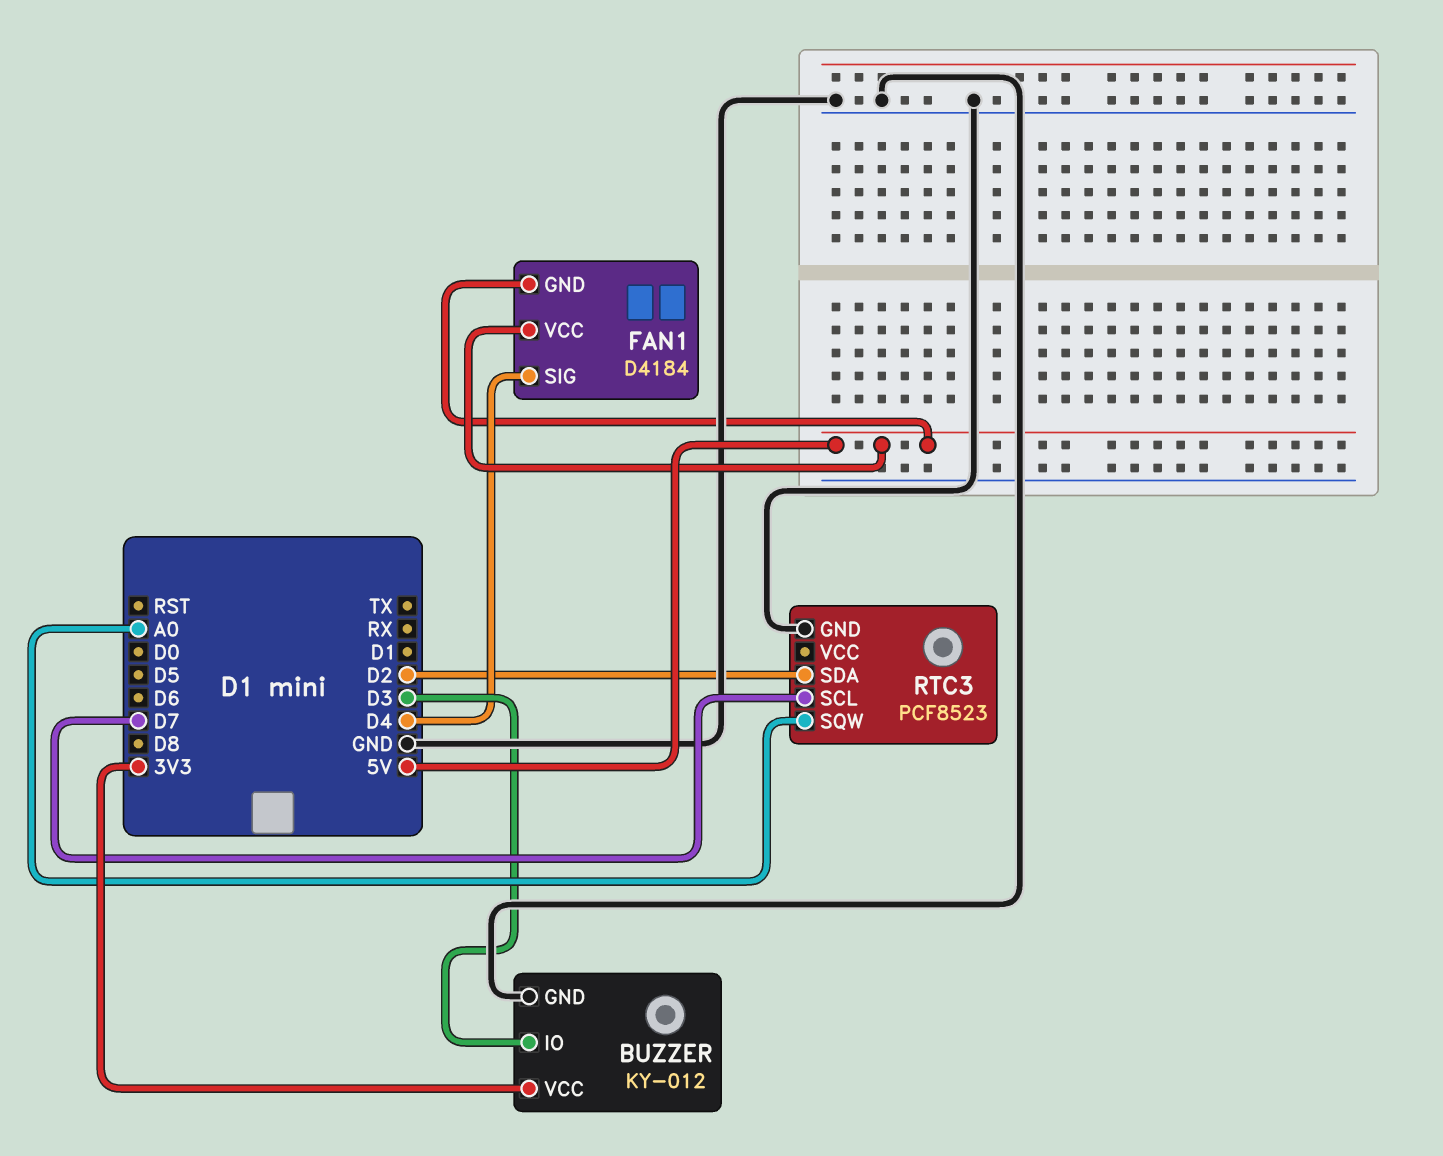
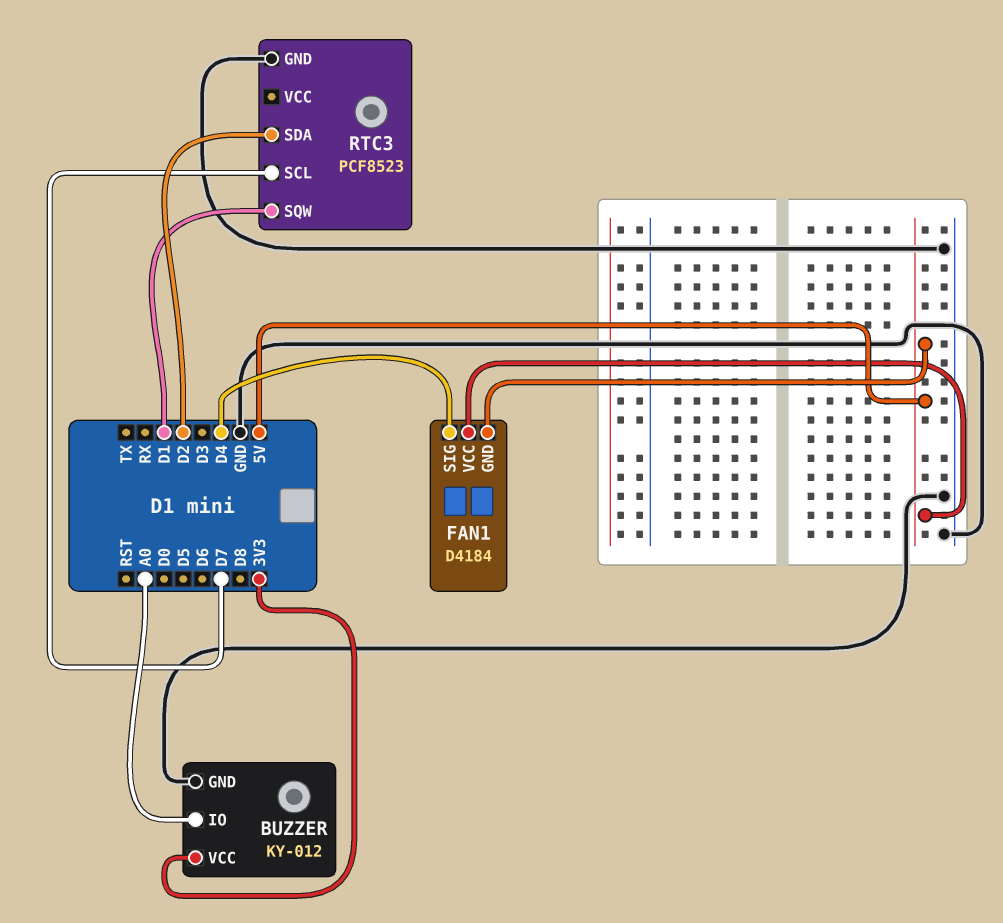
BUZZER pin IO: D3 -> A0
RTC3 pin SQW: A0 -> D1

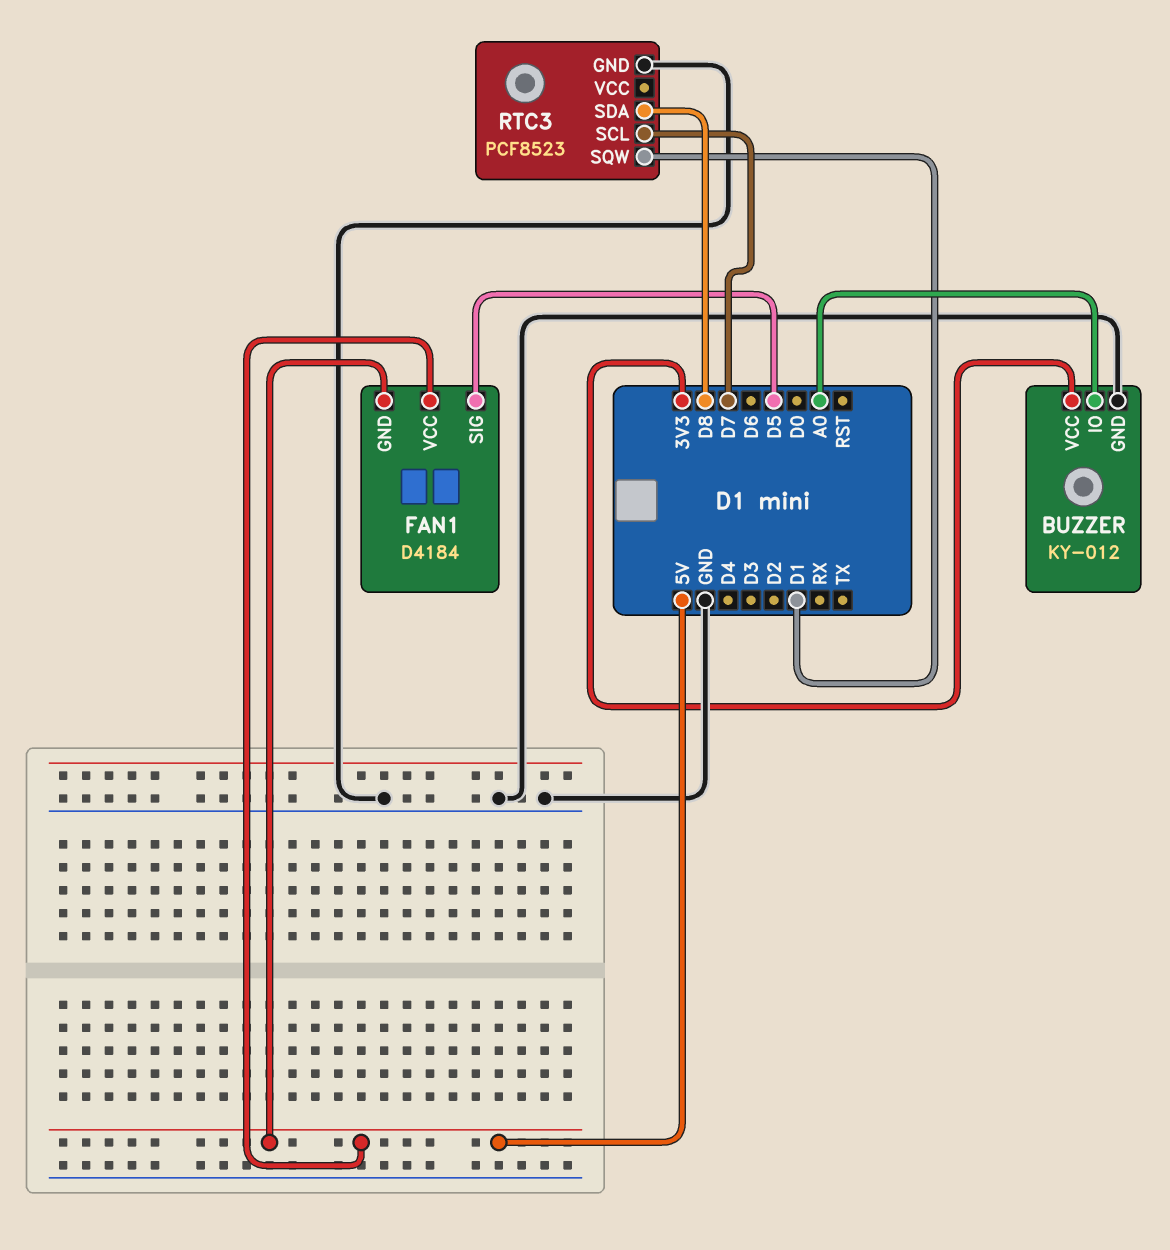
FAN1 pin SIG: D4 -> D5
RTC3 pin SDA: D2 -> D8

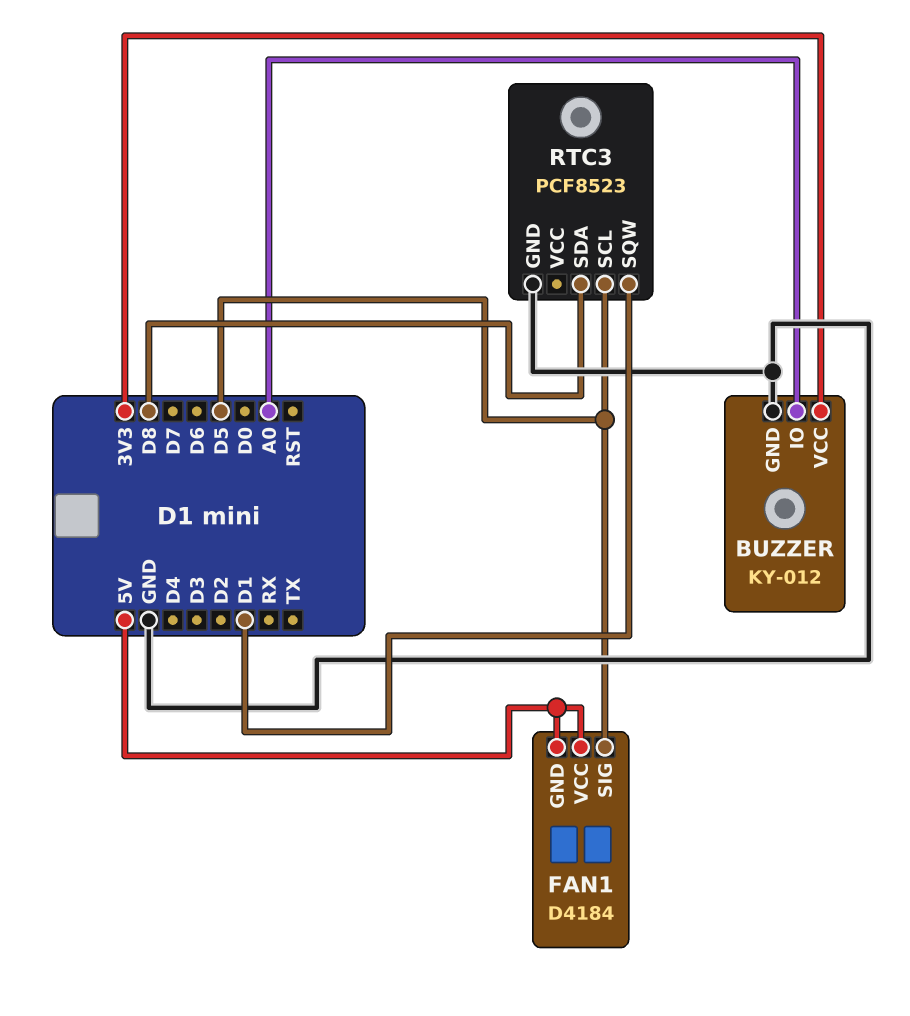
RTC3 pin SCL: D7 -> D5

